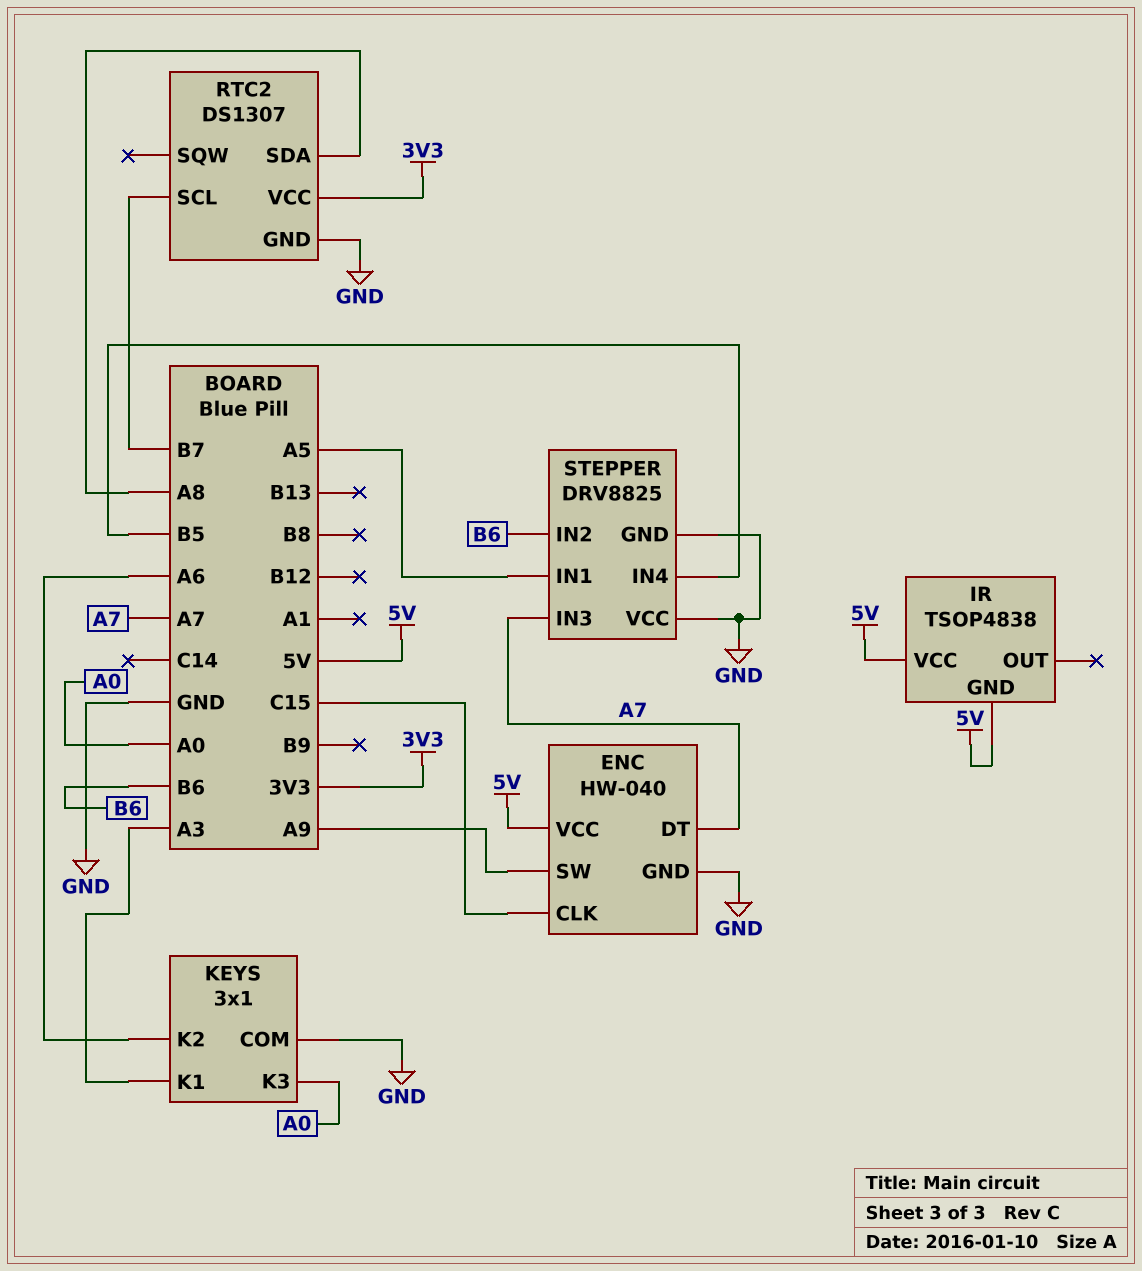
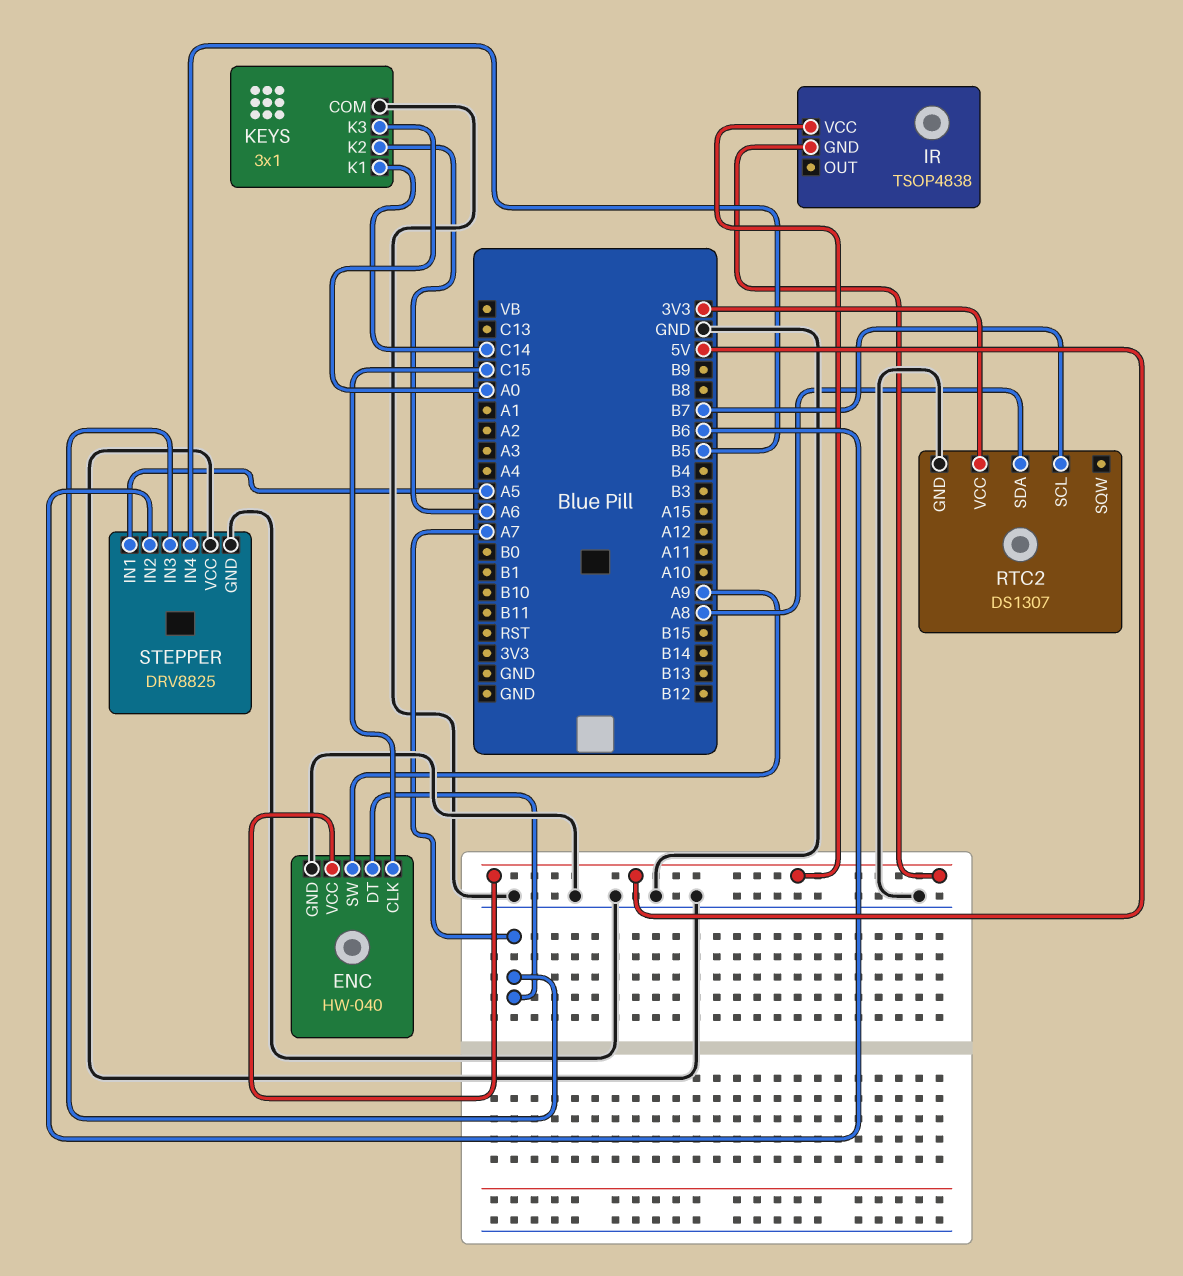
KEYS pin K1: A3 -> C14

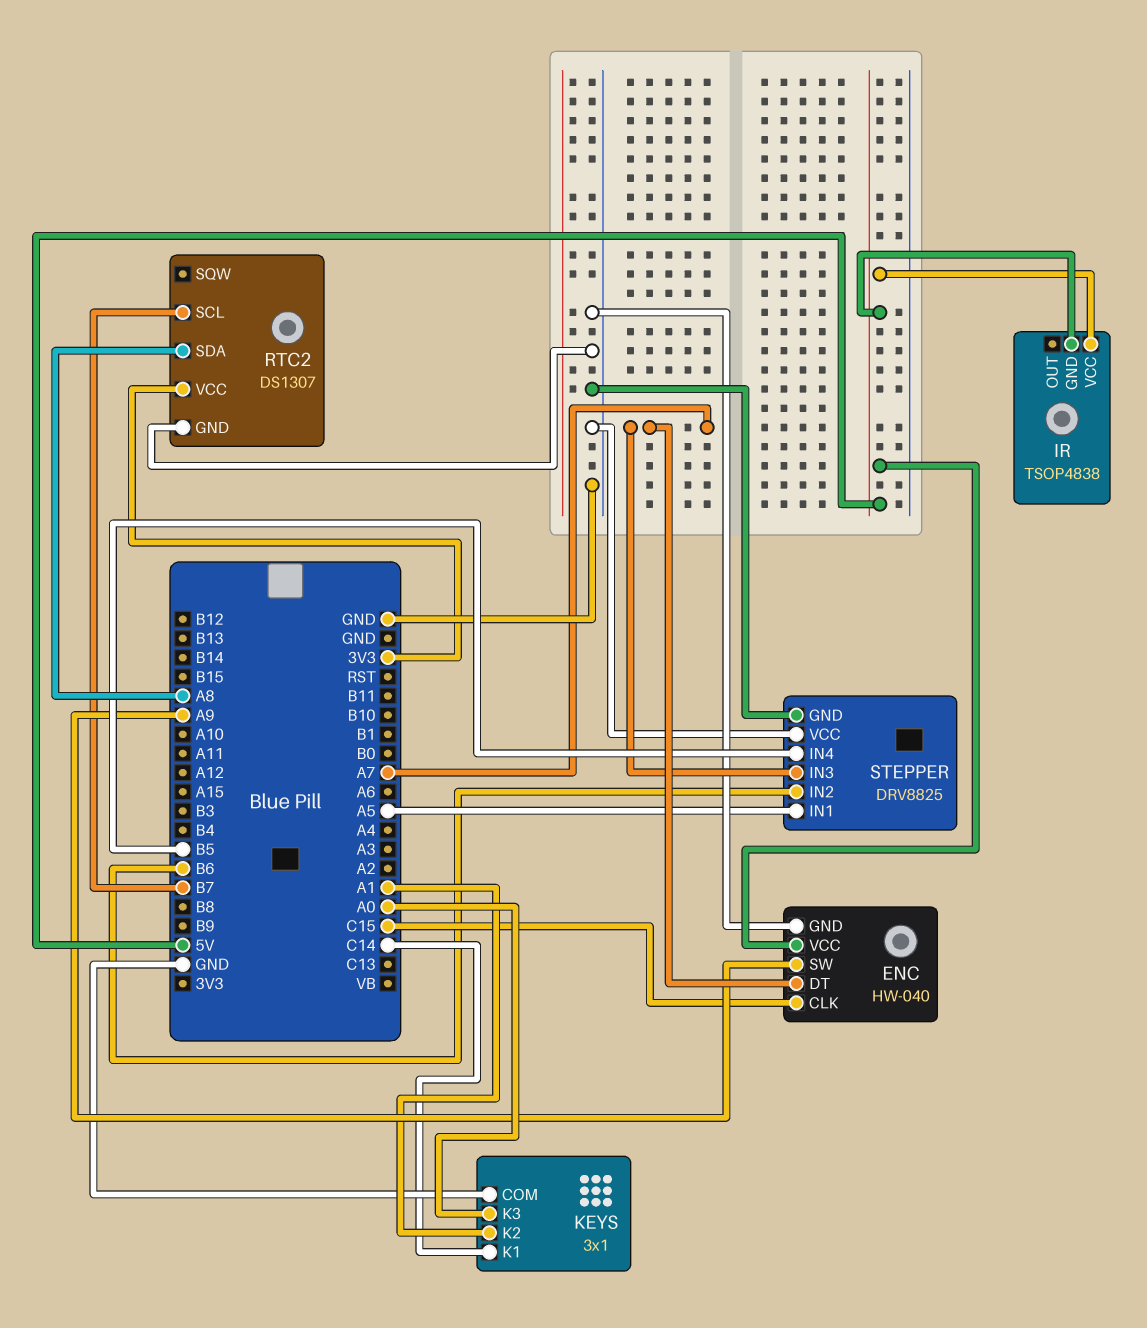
KEYS pin K2: A6 -> A1

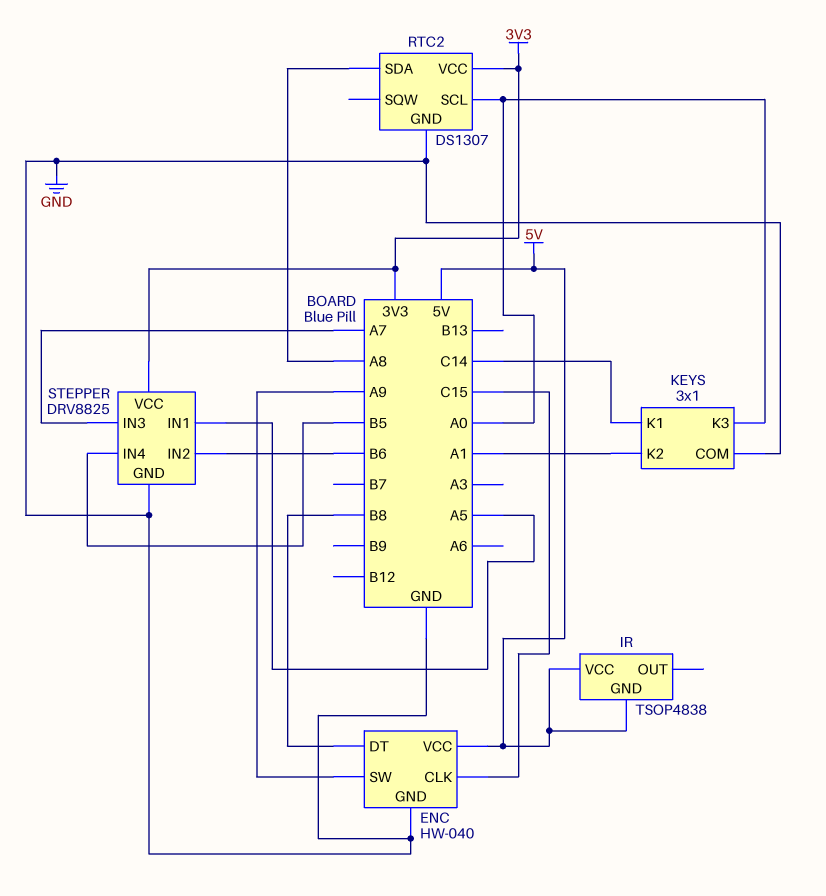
ENC pin DT: A7 -> B8
RTC2 pin SCL: B7 -> A0
STEPPER pin VCC: GND -> 3V3

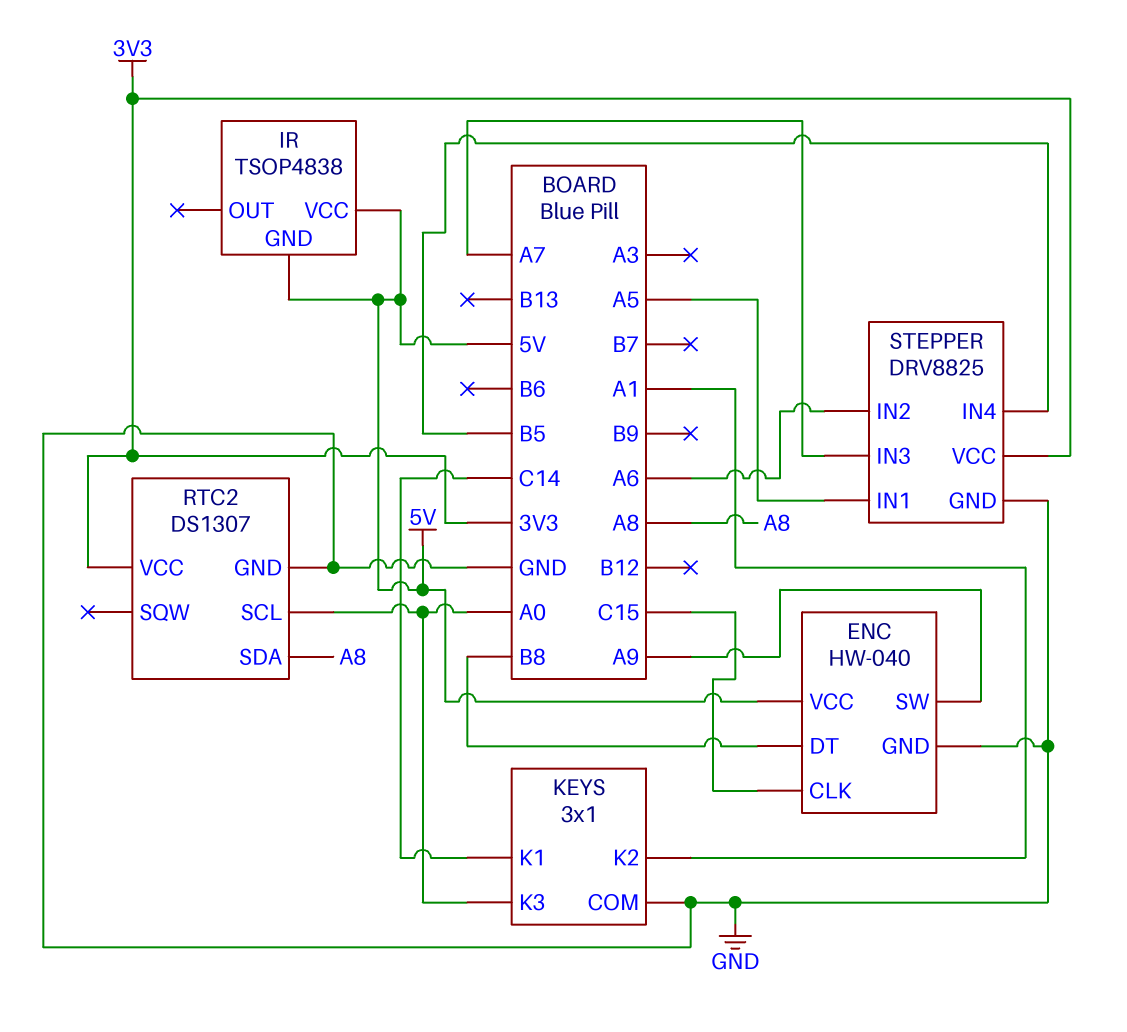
STEPPER pin IN2: B6 -> A6

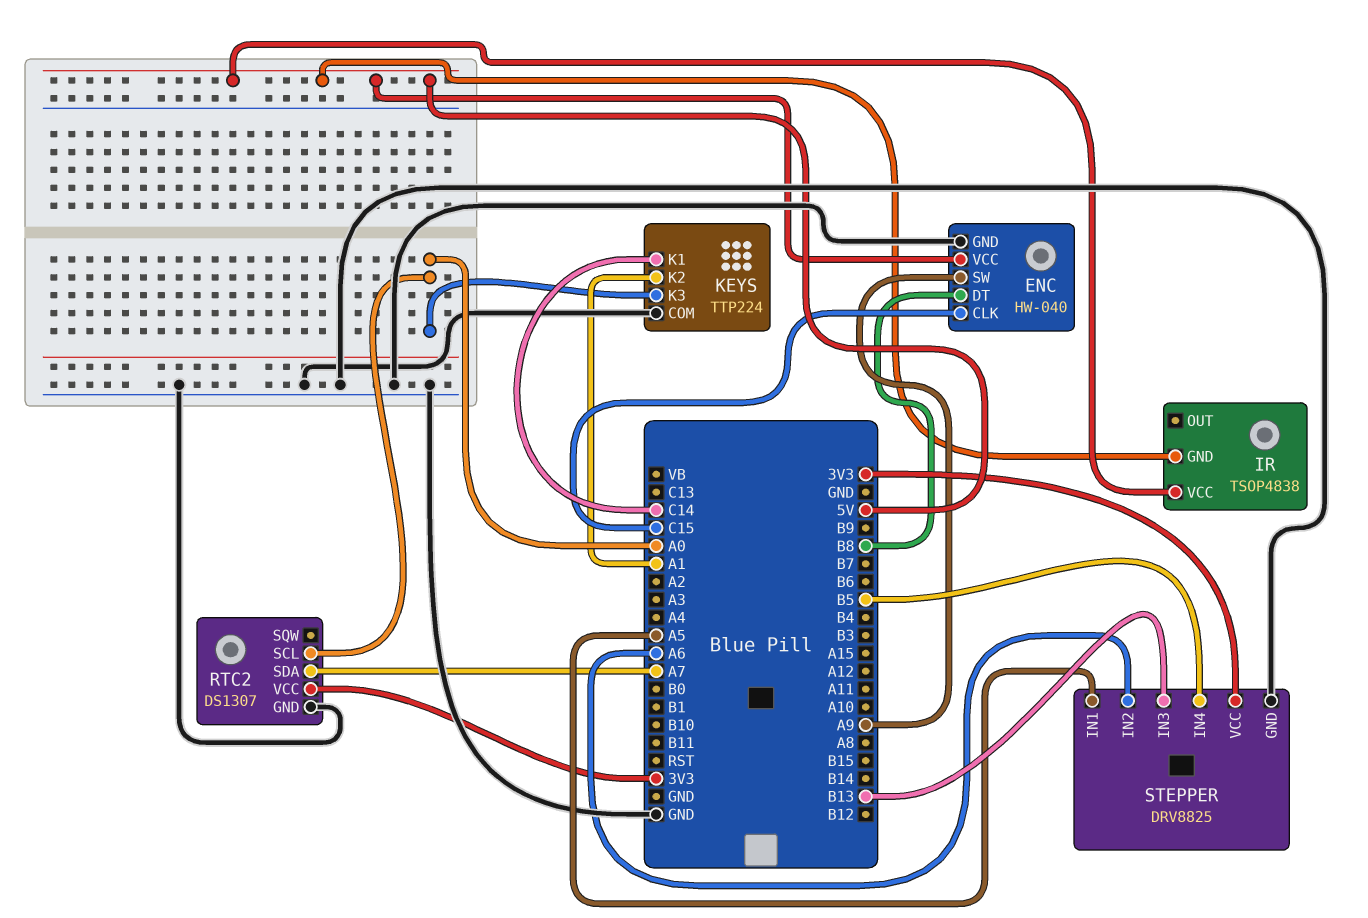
KEYS: 3x1 -> TTP224
RTC2 pin SDA: A8 -> A7
STEPPER pin IN3: A7 -> B13

